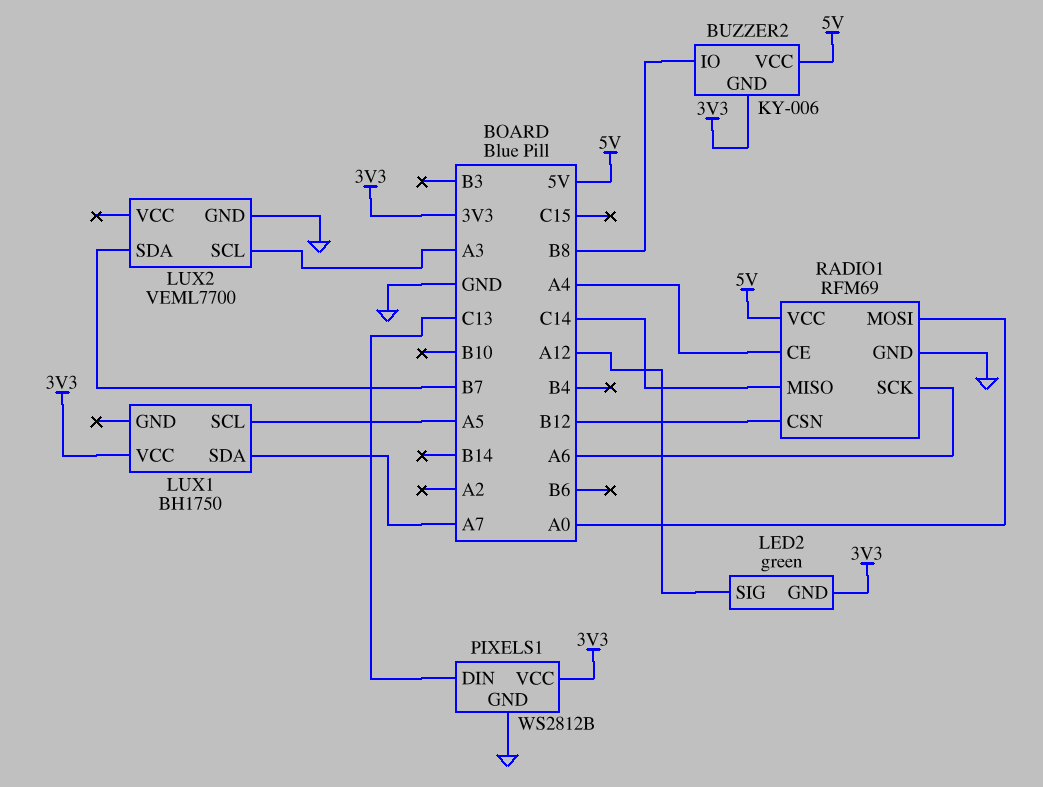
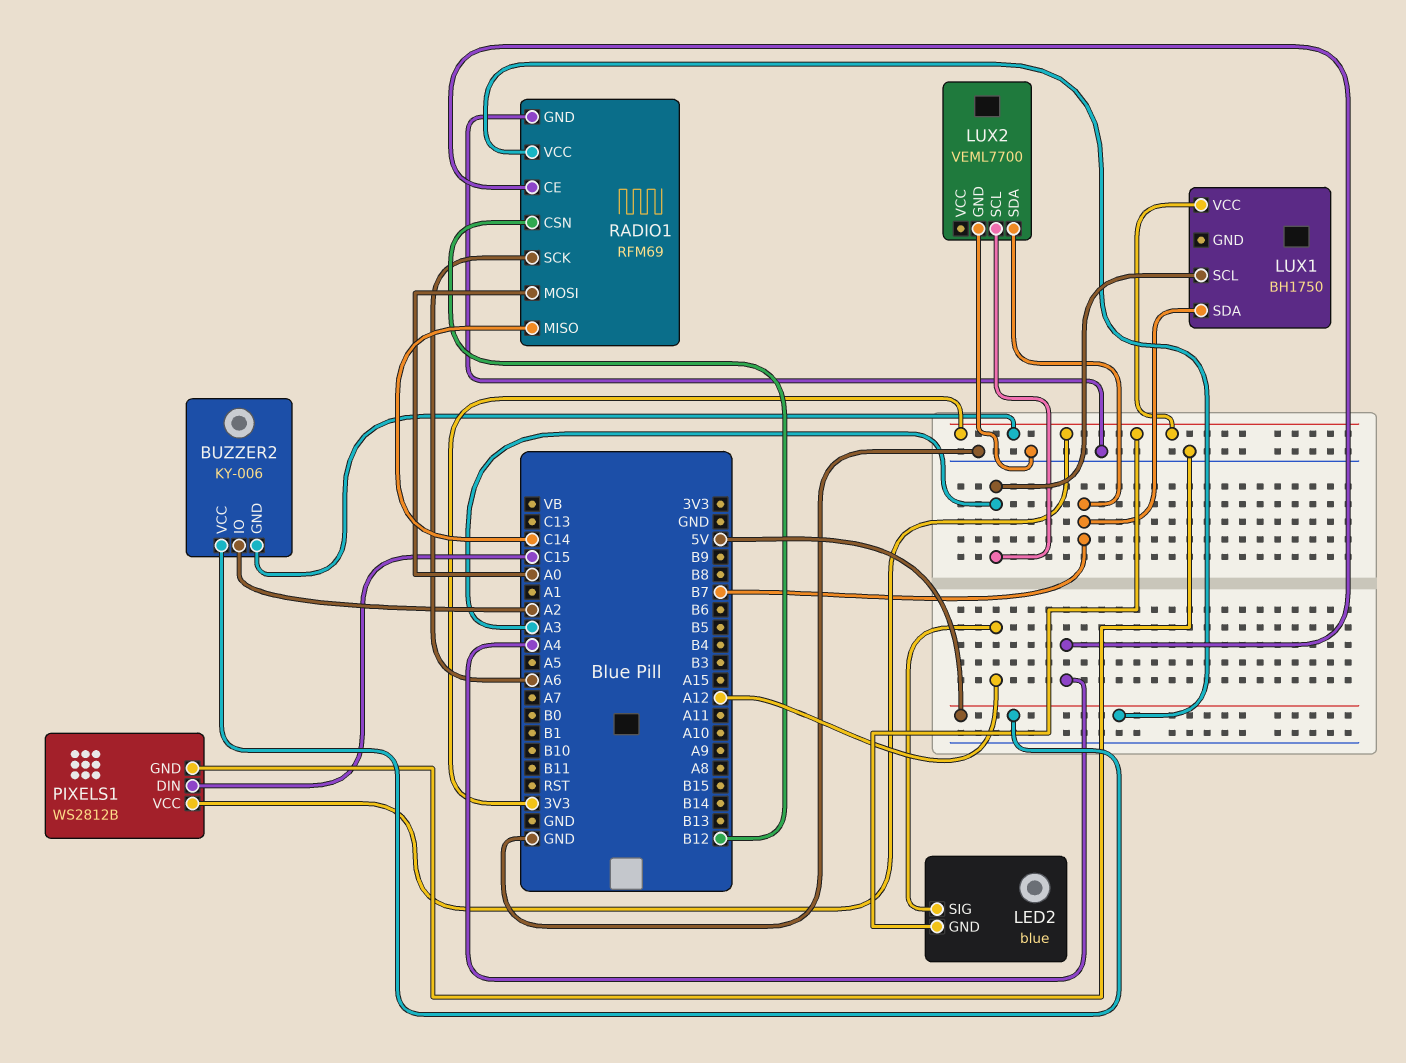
BUZZER2 pin IO: B8 -> A2
LED2: green -> blue
LUX1 pin SCL: A5 -> A3
LUX1 pin SDA: A7 -> B7
PIXELS1 pin DIN: C13 -> C15

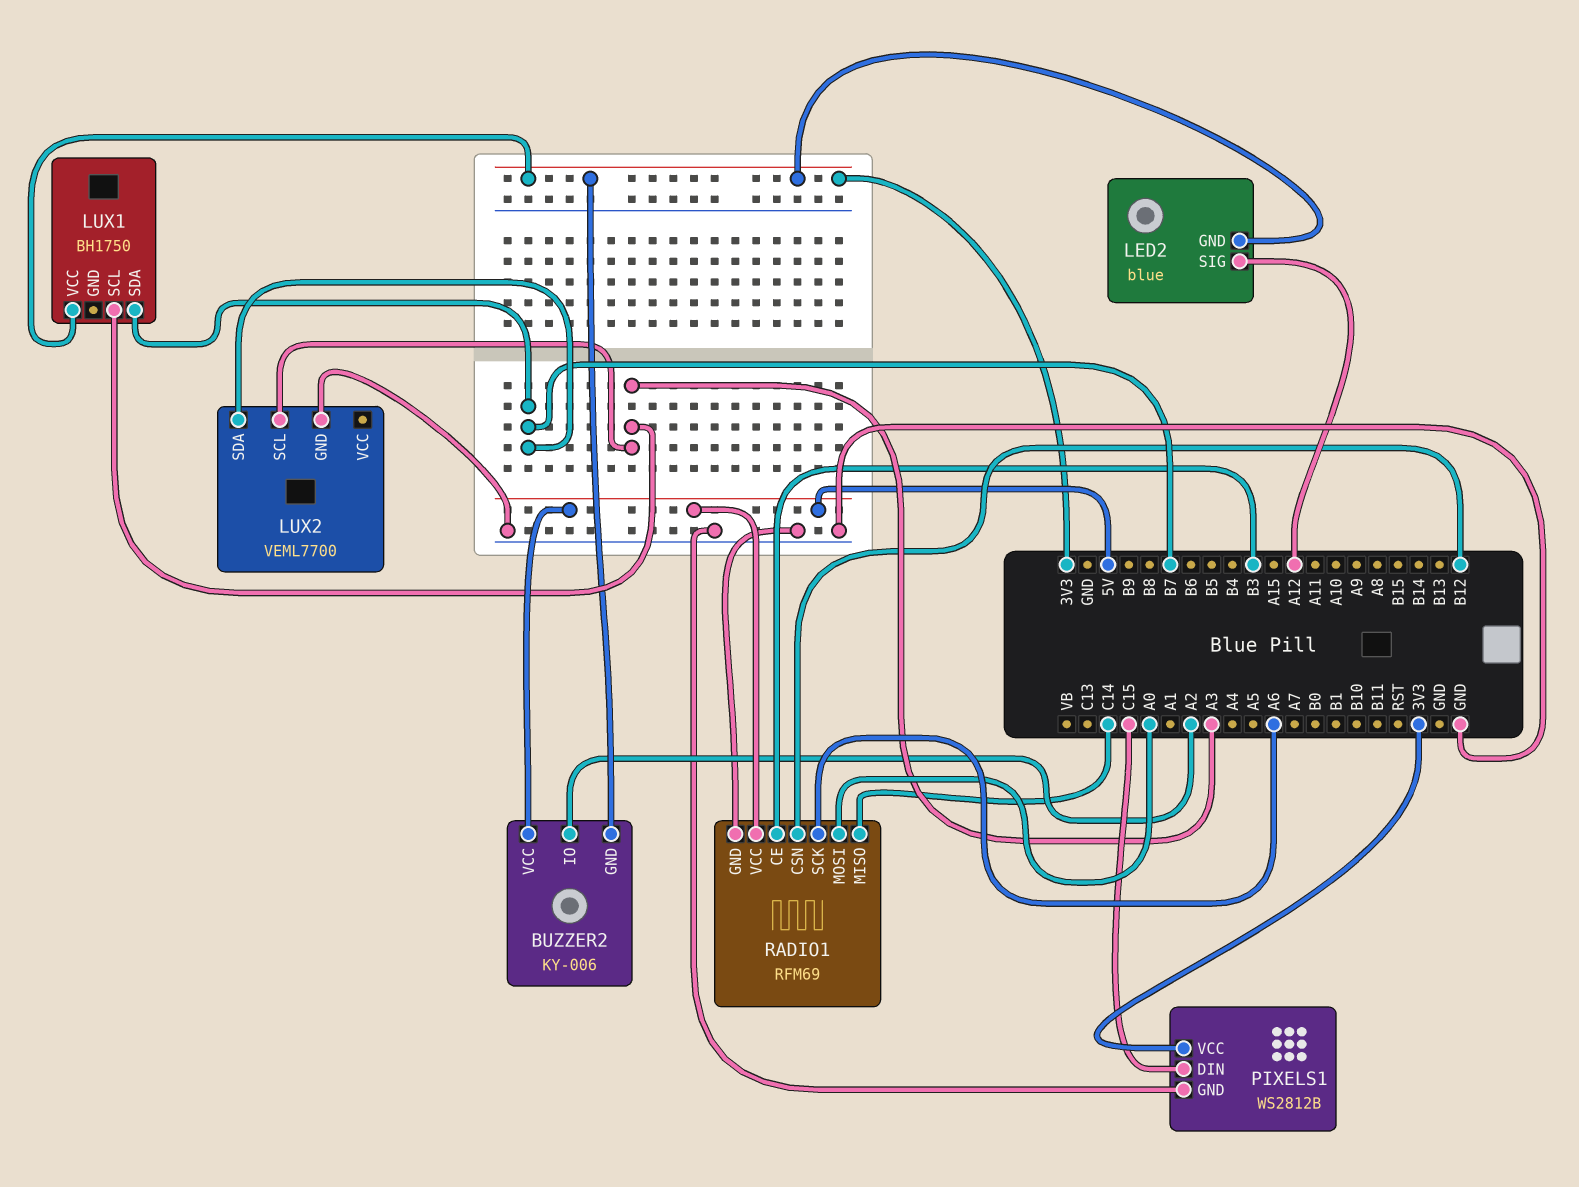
RADIO1 pin CE: A4 -> B3

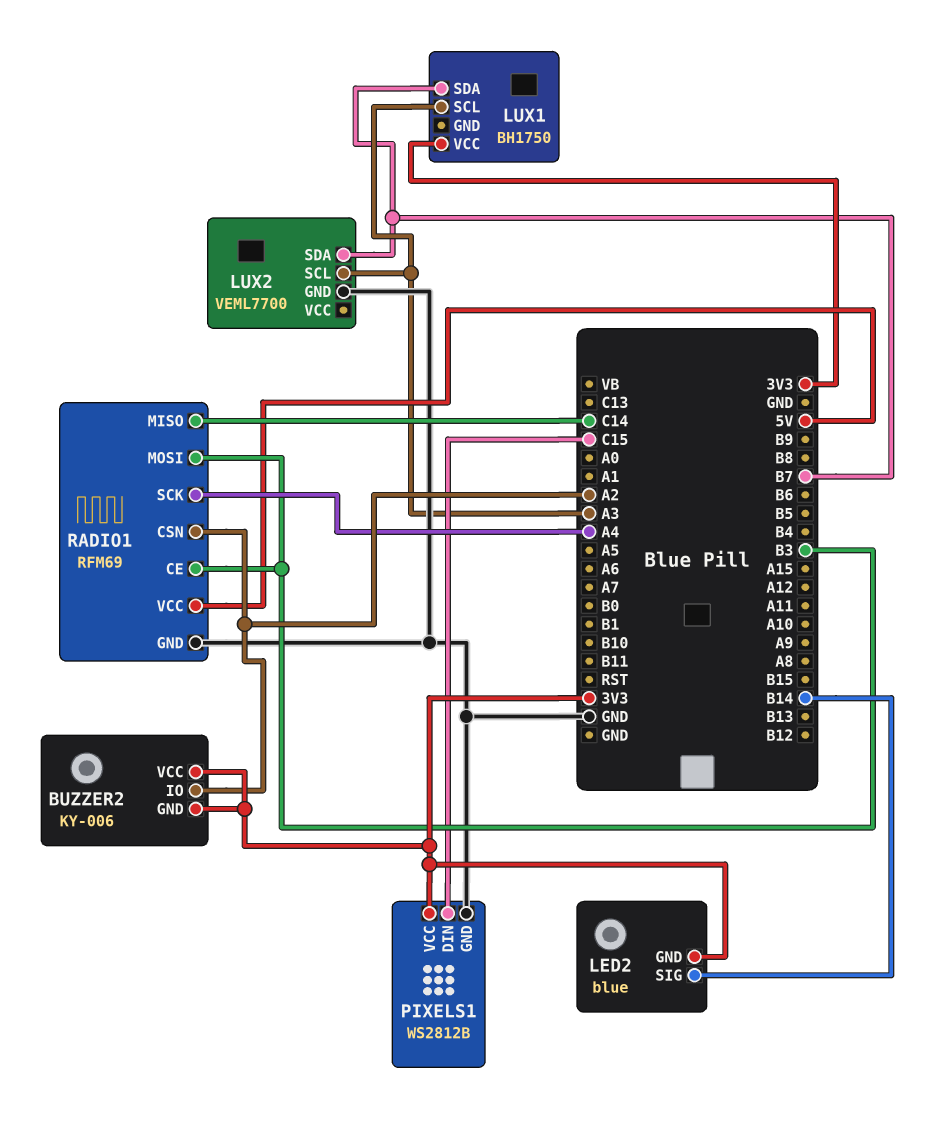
BUZZER2 pin VCC: 5V -> 3V3
LED2 pin SIG: A12 -> B14
RADIO1 pin CSN: B12 -> A2
RADIO1 pin MOSI: A0 -> B3
RADIO1 pin SCK: A6 -> A4

